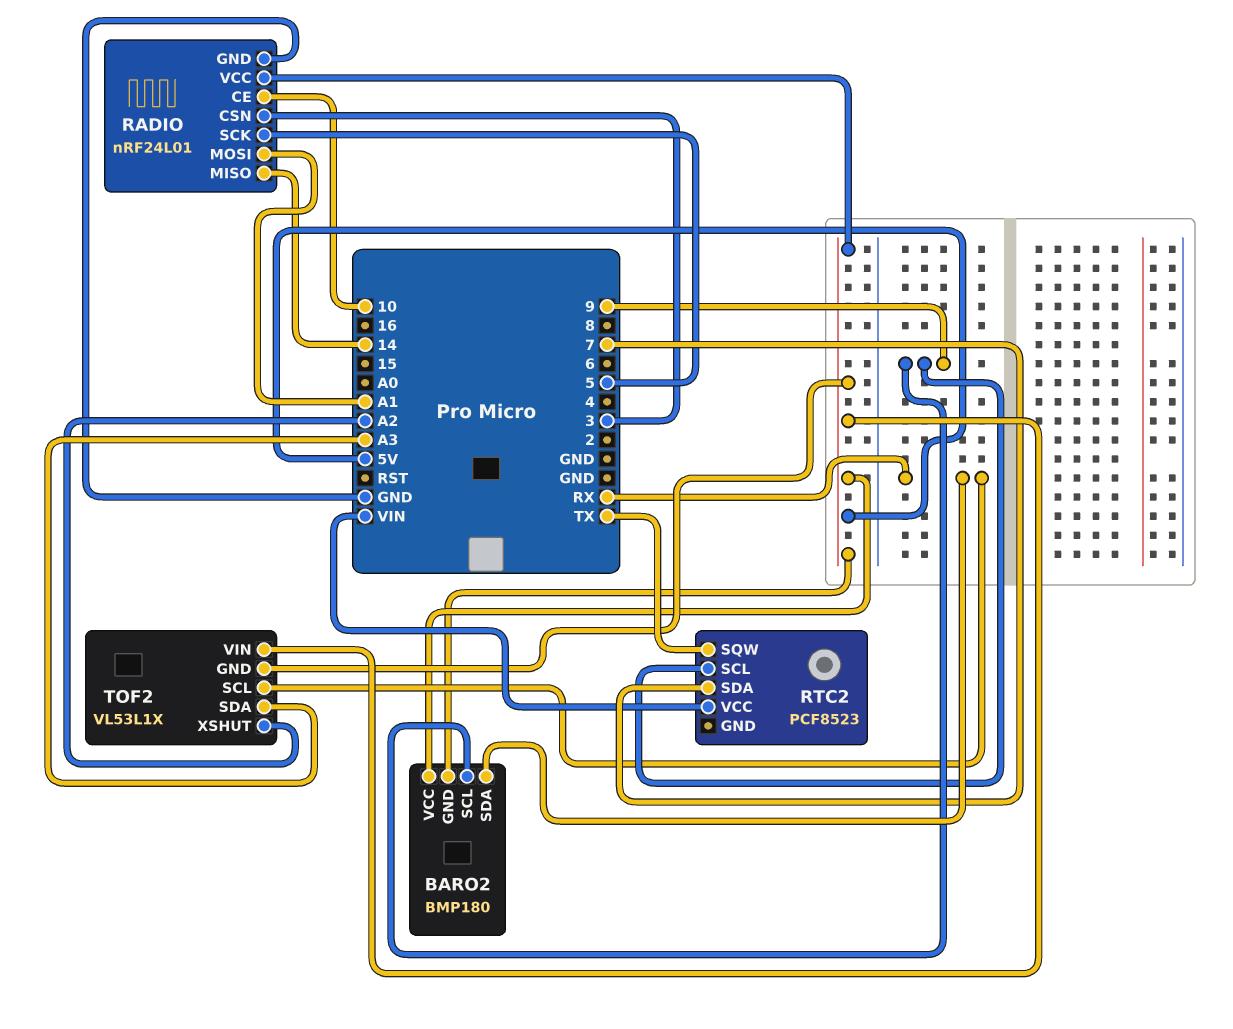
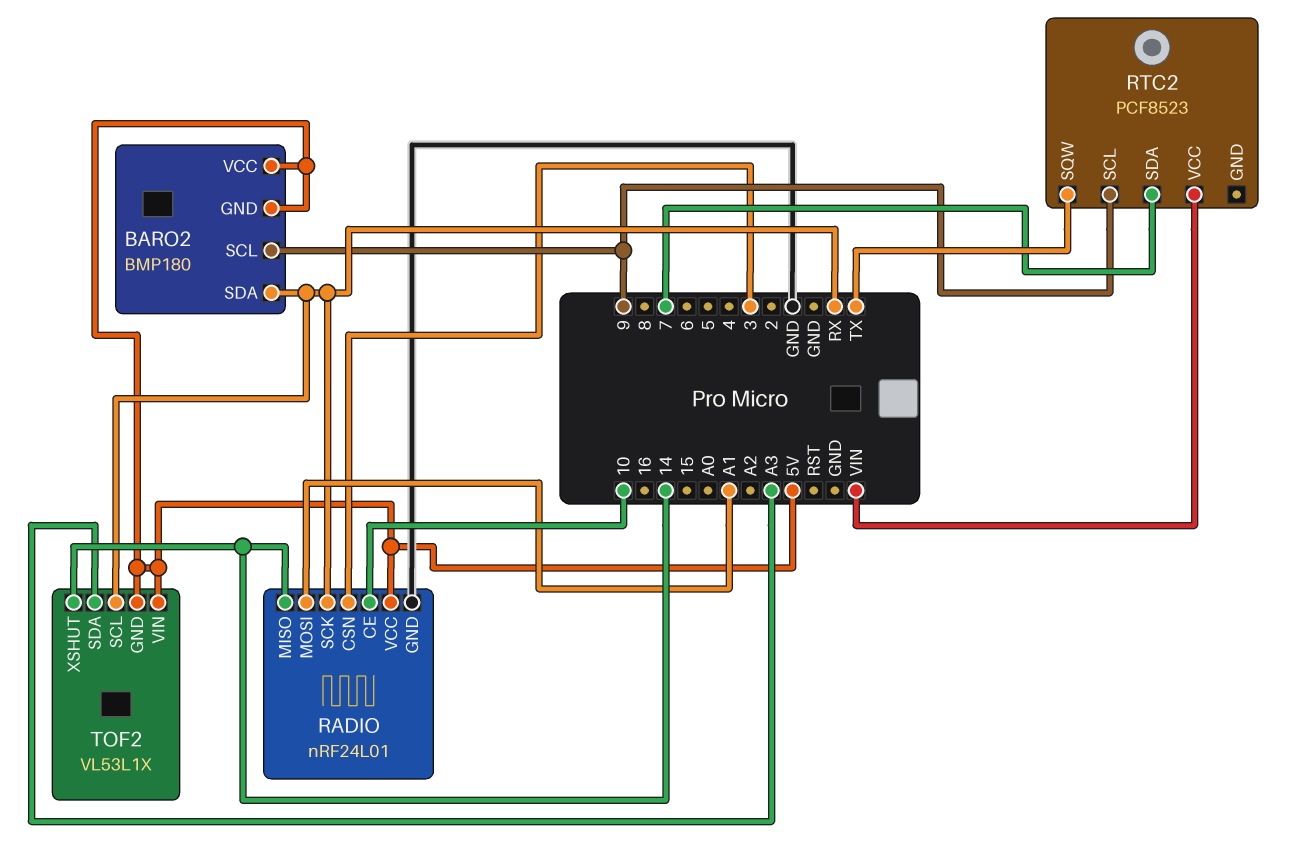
RADIO pin SCK: 5 -> RX
TOF2 pin XSHUT: A2 -> 14

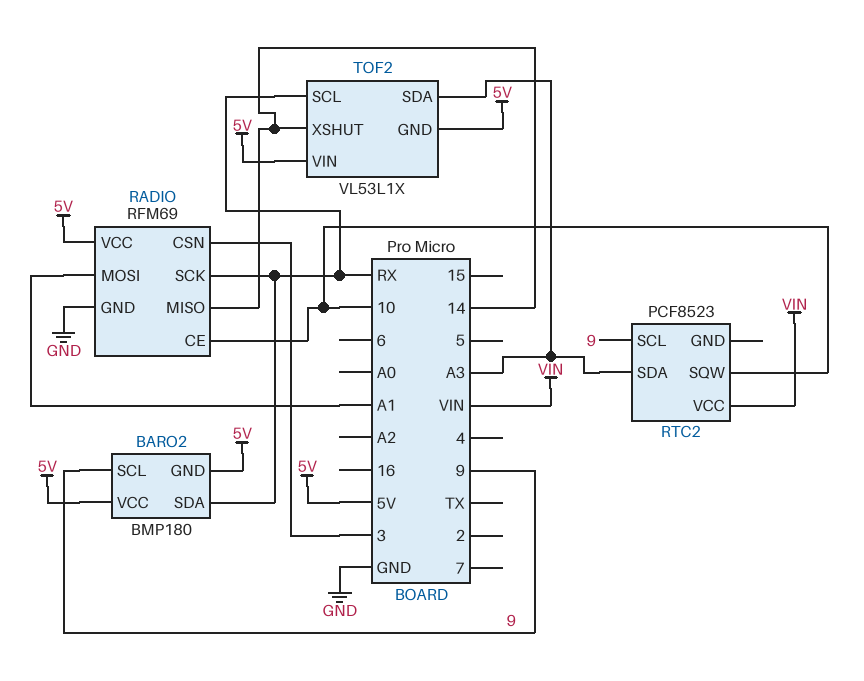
RADIO: nRF24L01 -> RFM69
RTC2 pin SDA: 7 -> A3
RTC2 pin SQW: TX -> 10

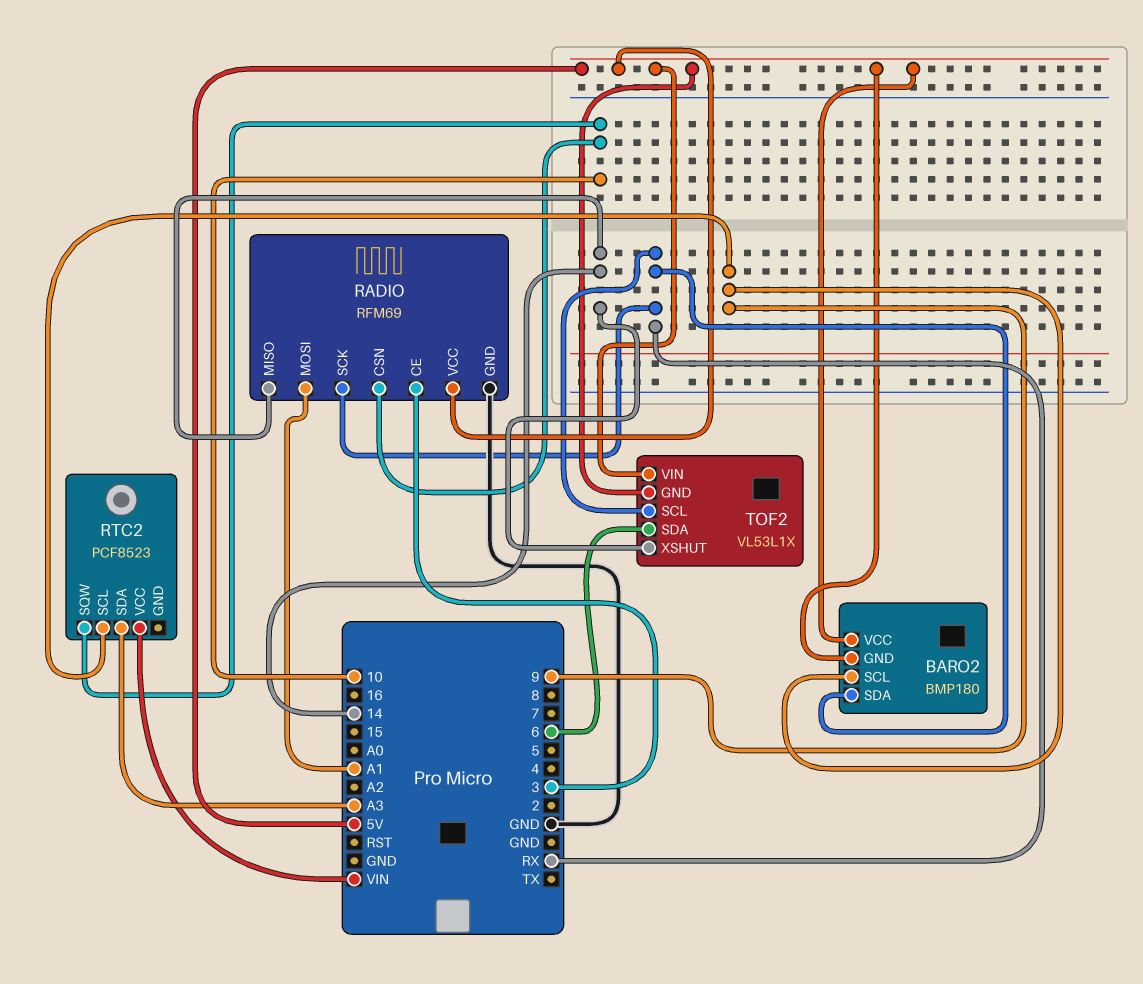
RADIO pin CE: 10 -> 3
RADIO pin CSN: 3 -> 10
TOF2 pin SDA: A3 -> 6

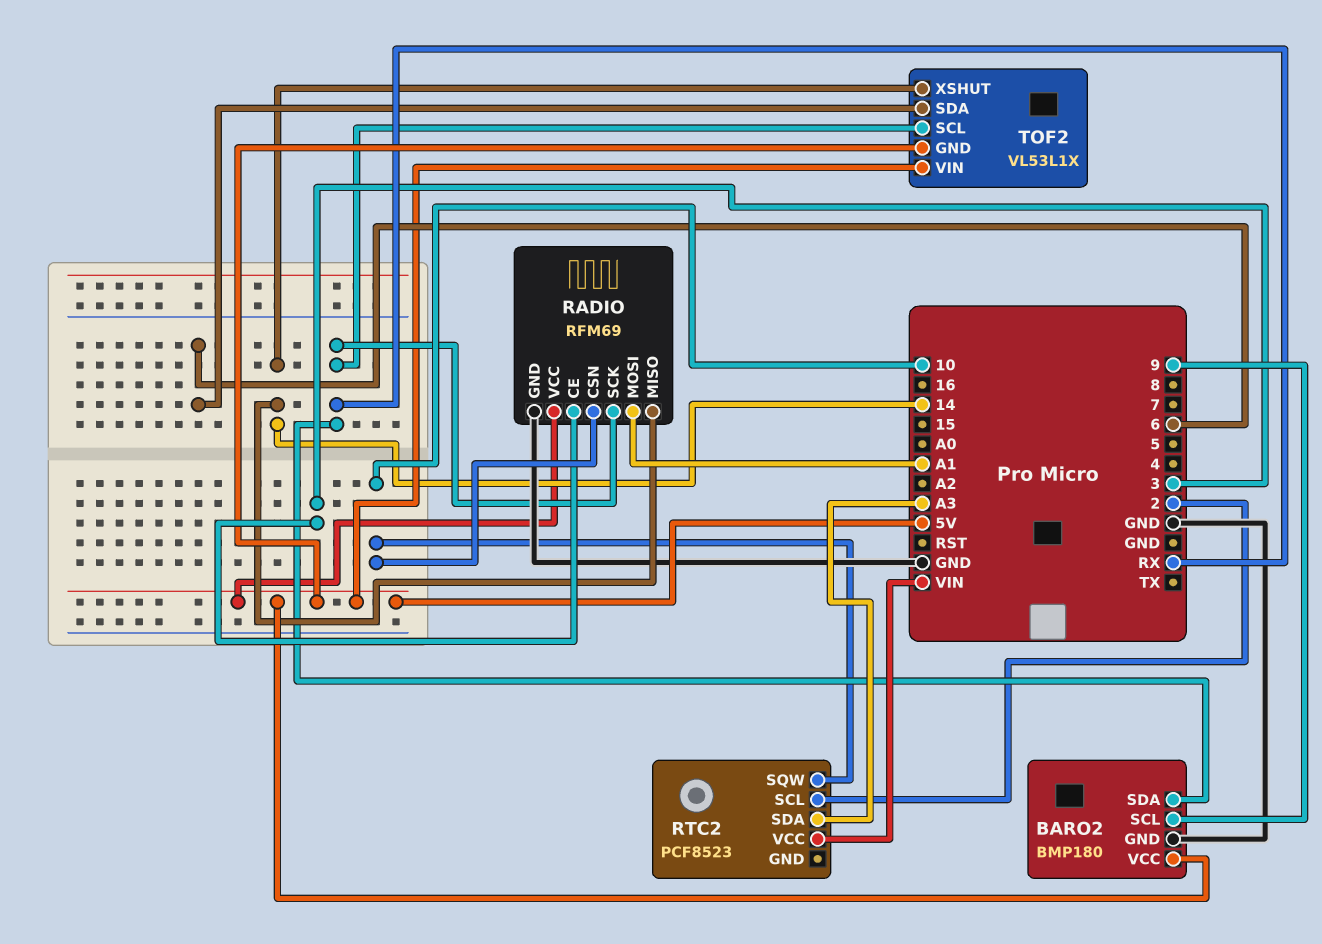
BARO2 pin GND: 5V -> GND
RTC2 pin SCL: 9 -> 2

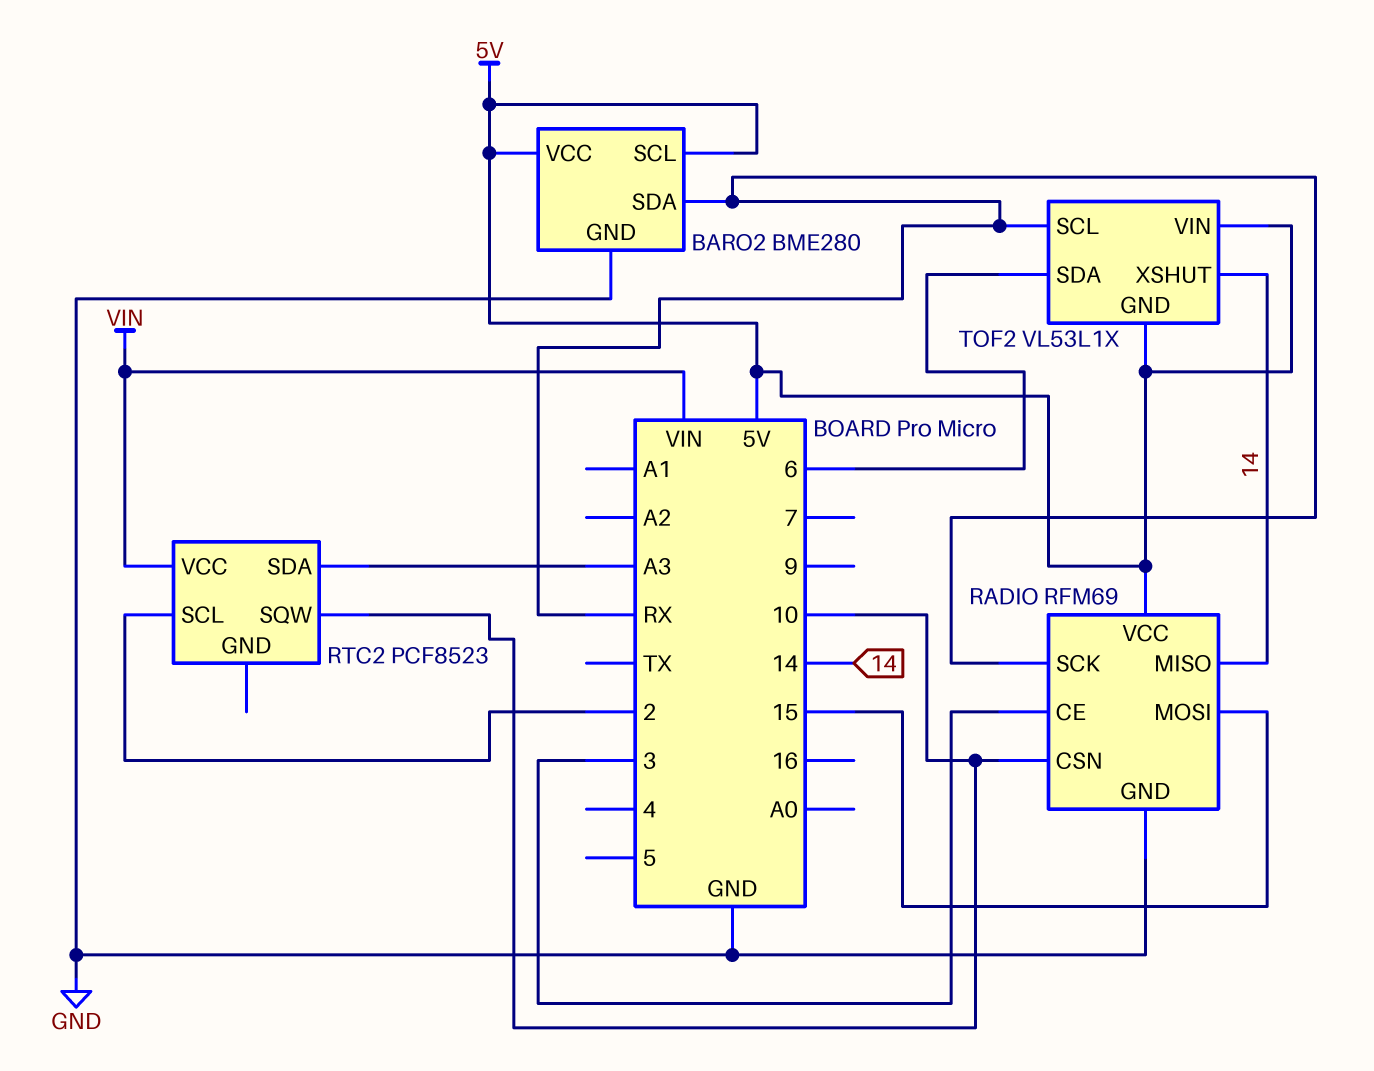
BARO2: BMP180 -> BME280
BARO2 pin SCL: 9 -> 5V
RADIO pin MOSI: A1 -> 15

